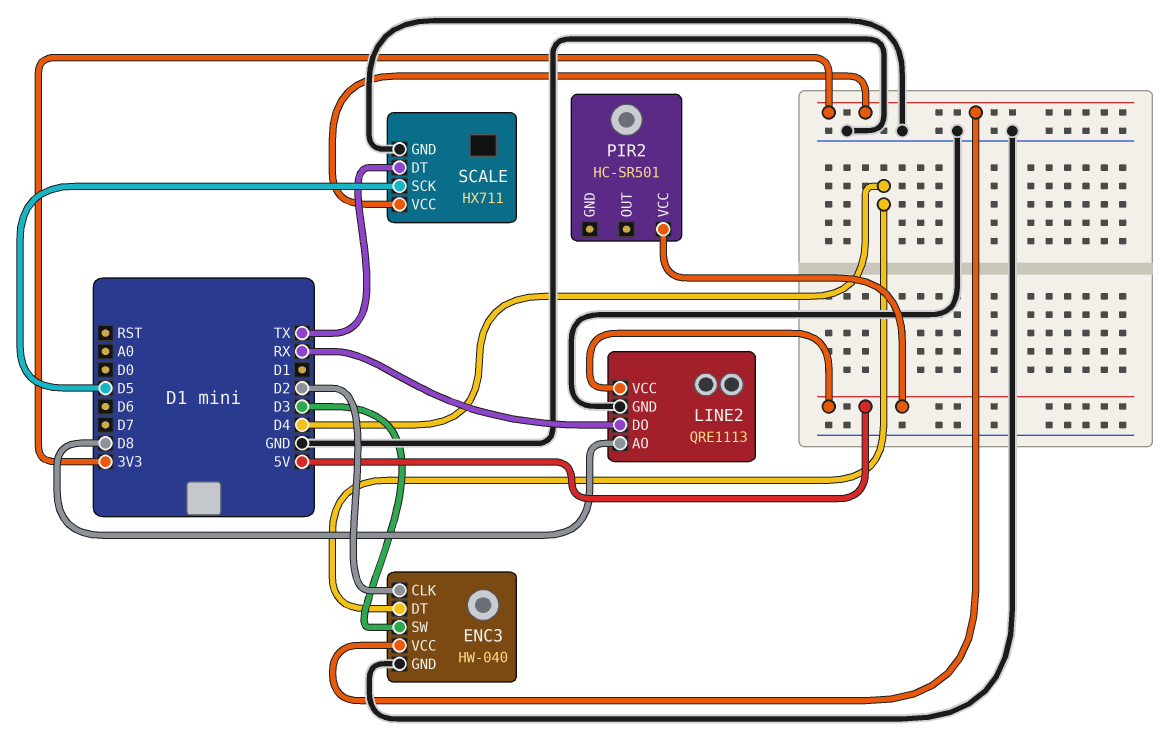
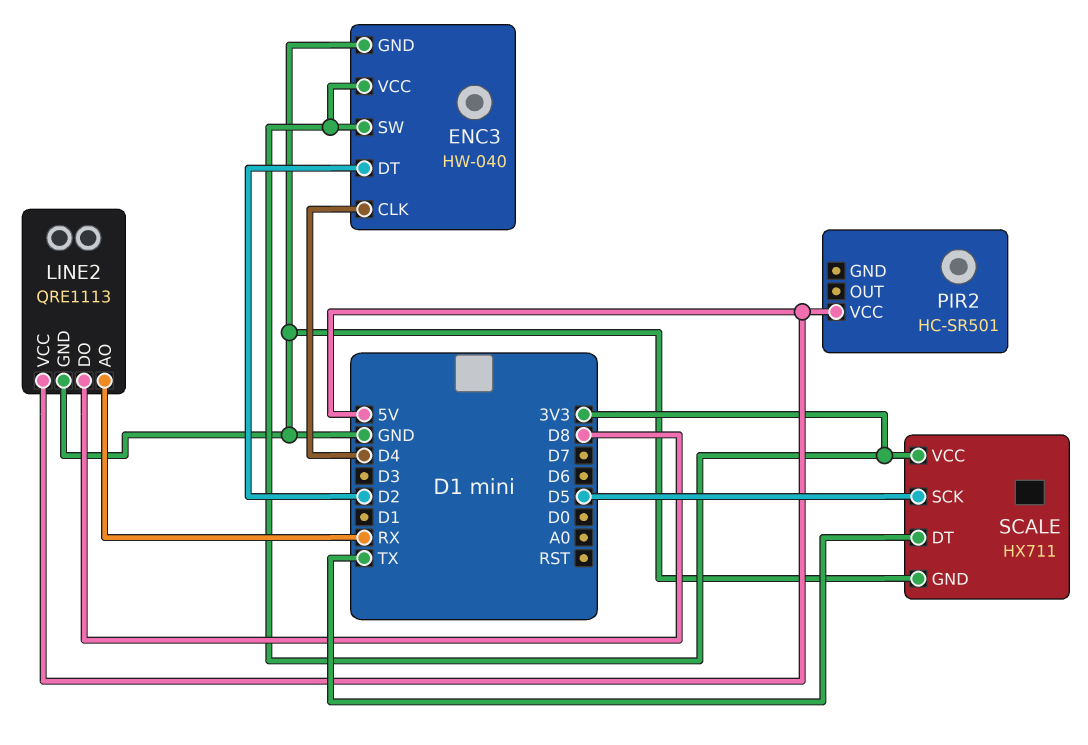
ENC3 pin CLK: D2 -> D4
ENC3 pin DT: D4 -> D2
ENC3 pin SW: D3 -> 3V3
LINE2 pin AO: D8 -> RX
LINE2 pin DO: RX -> D8

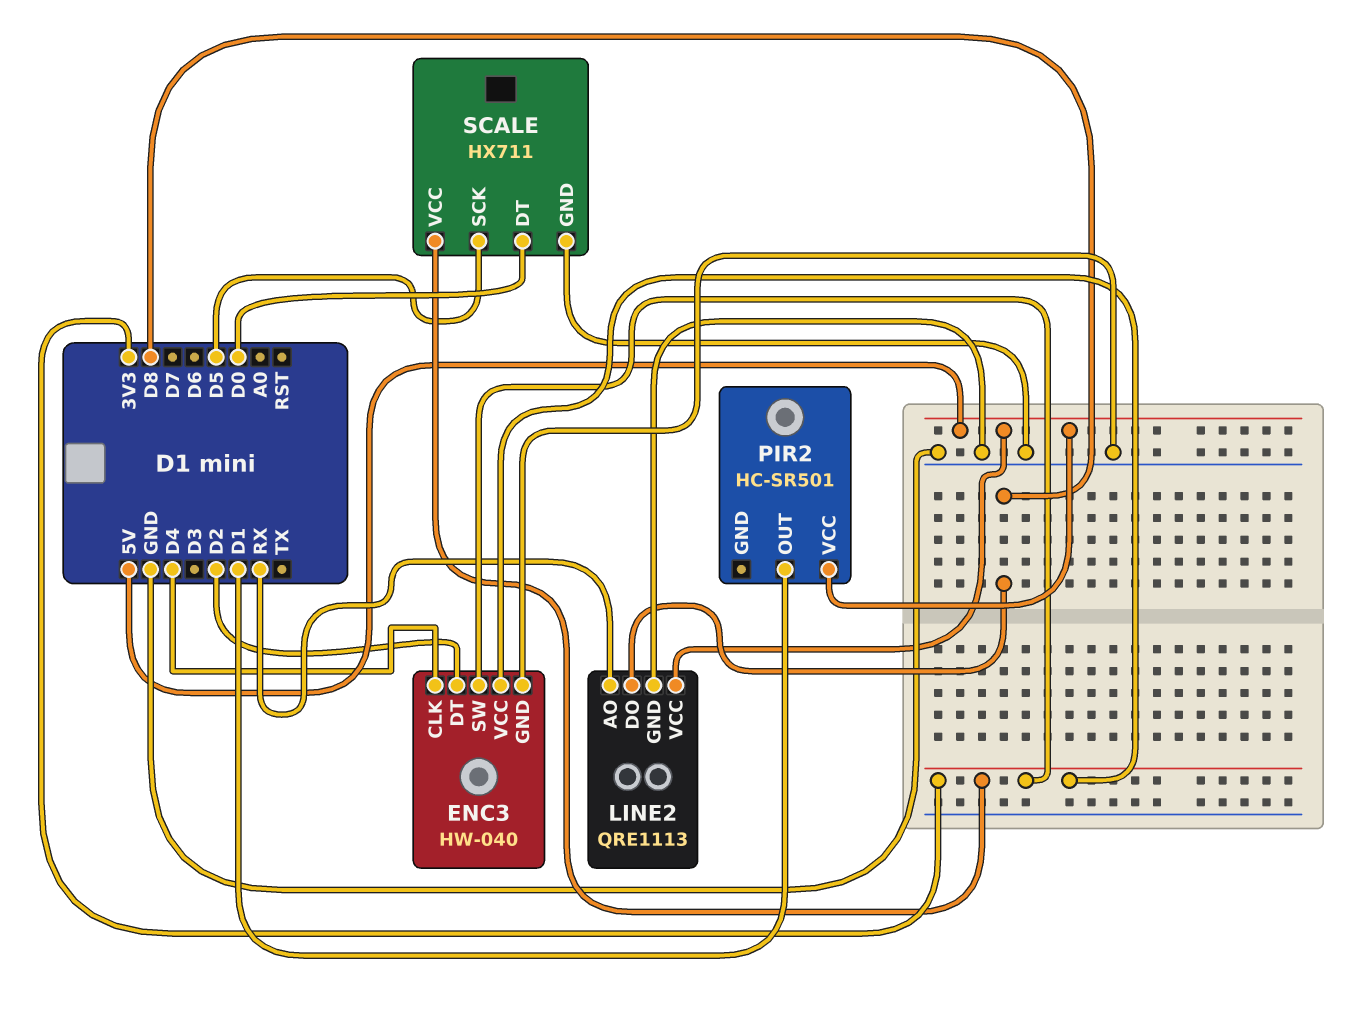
PIR2 pin OUT: none -> D1
SCALE pin DT: TX -> D0

